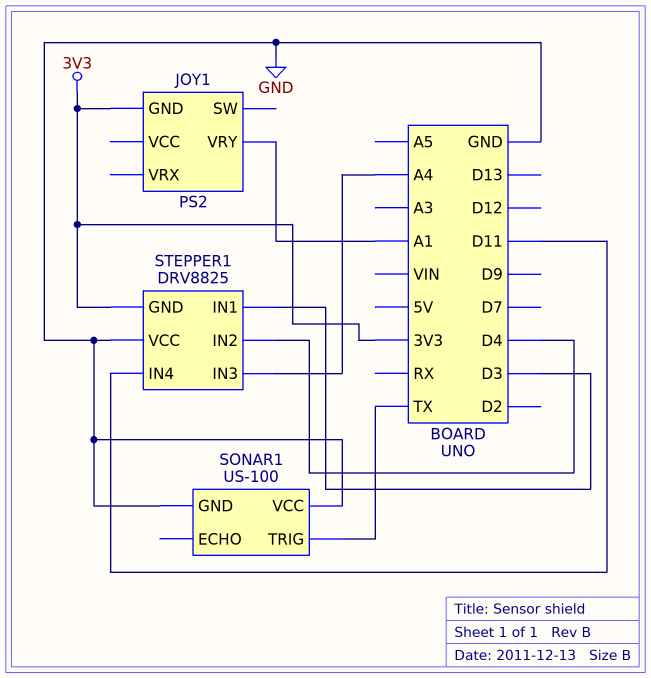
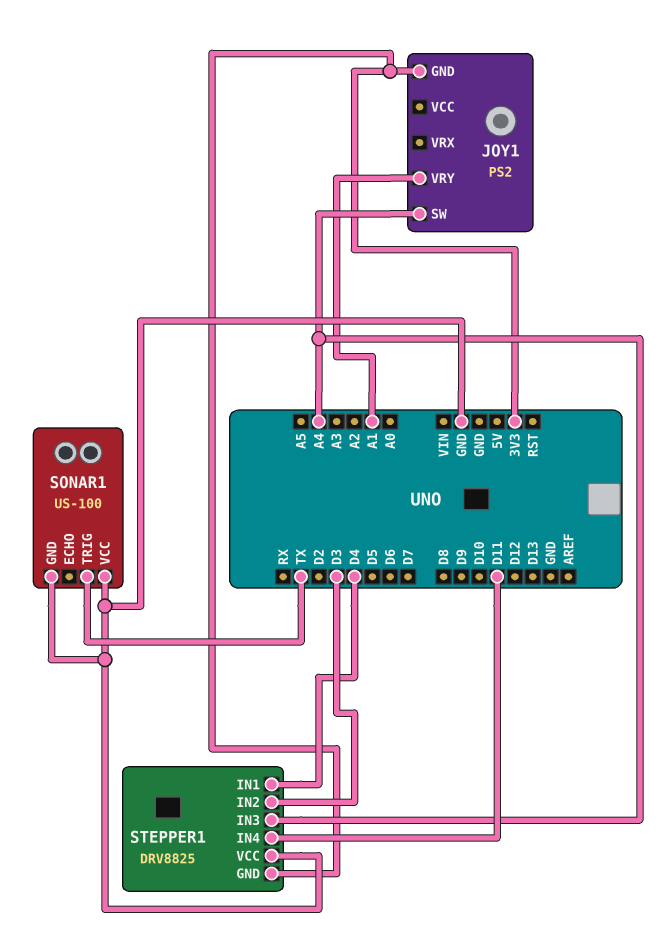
JOY1 pin SW: none -> A4
STEPPER1 pin IN1: D3 -> D4
STEPPER1 pin IN2: D4 -> D3

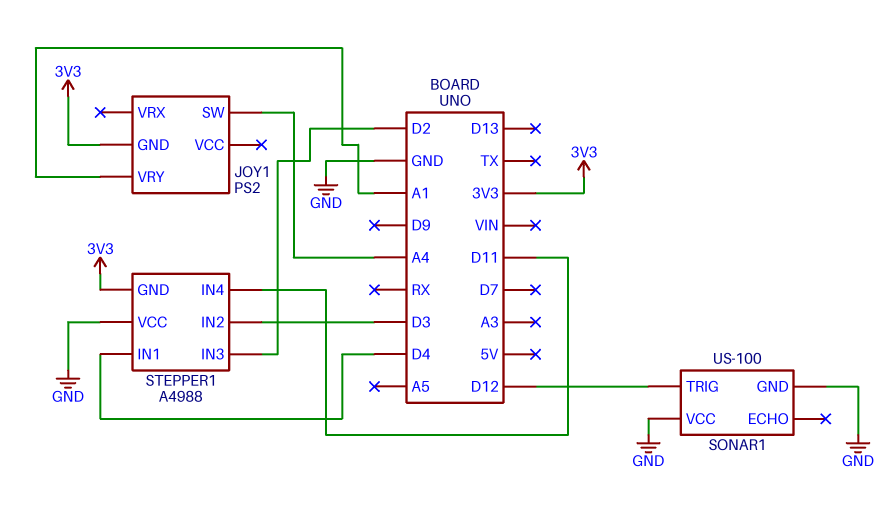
SONAR1 pin TRIG: TX -> D12
STEPPER1: DRV8825 -> A4988
STEPPER1 pin IN3: A4 -> D2

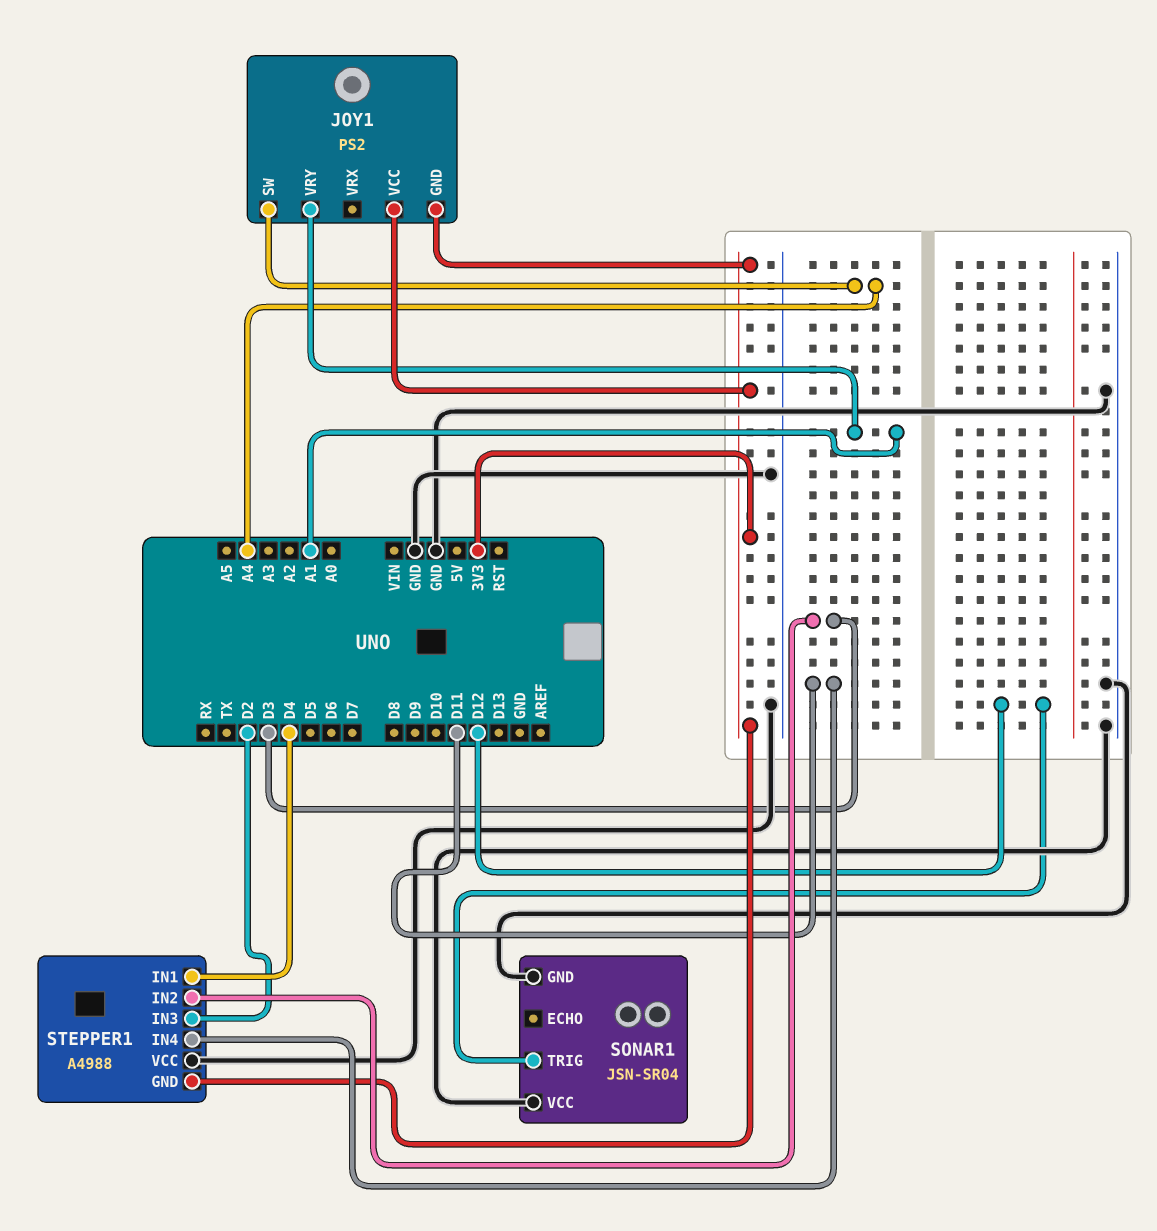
JOY1 pin VCC: none -> 3V3
SONAR1: US-100 -> JSN-SR04

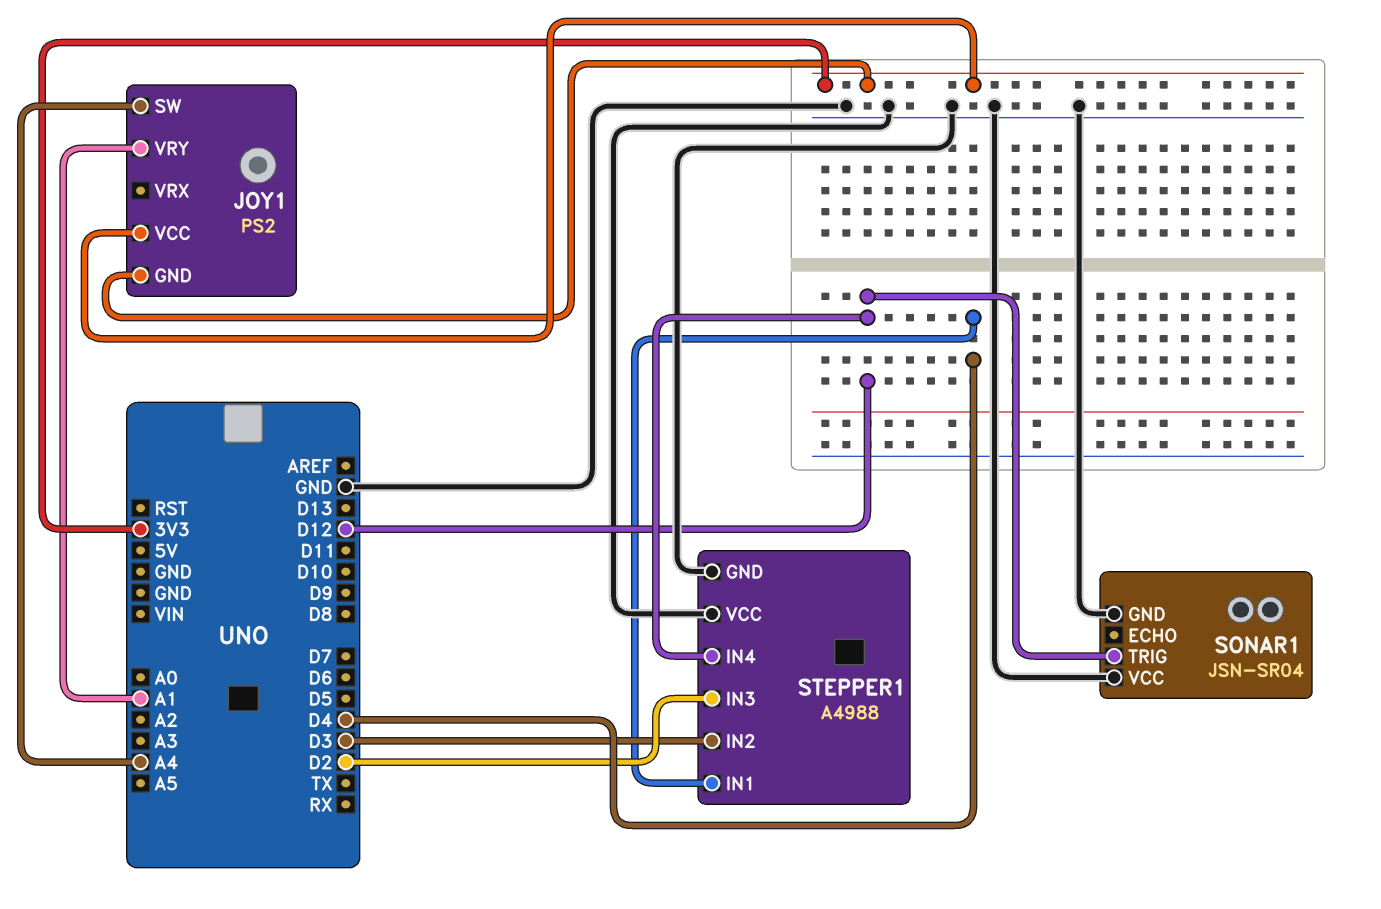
STEPPER1 pin GND: 3V3 -> GND
STEPPER1 pin IN4: D11 -> D12

